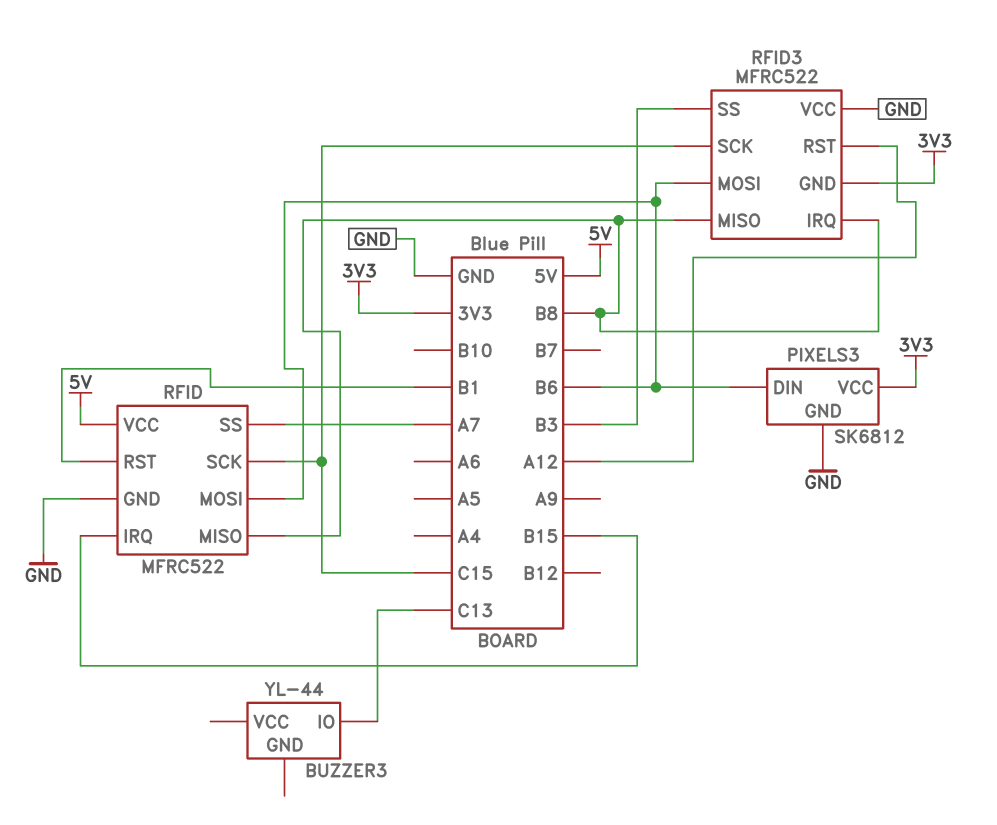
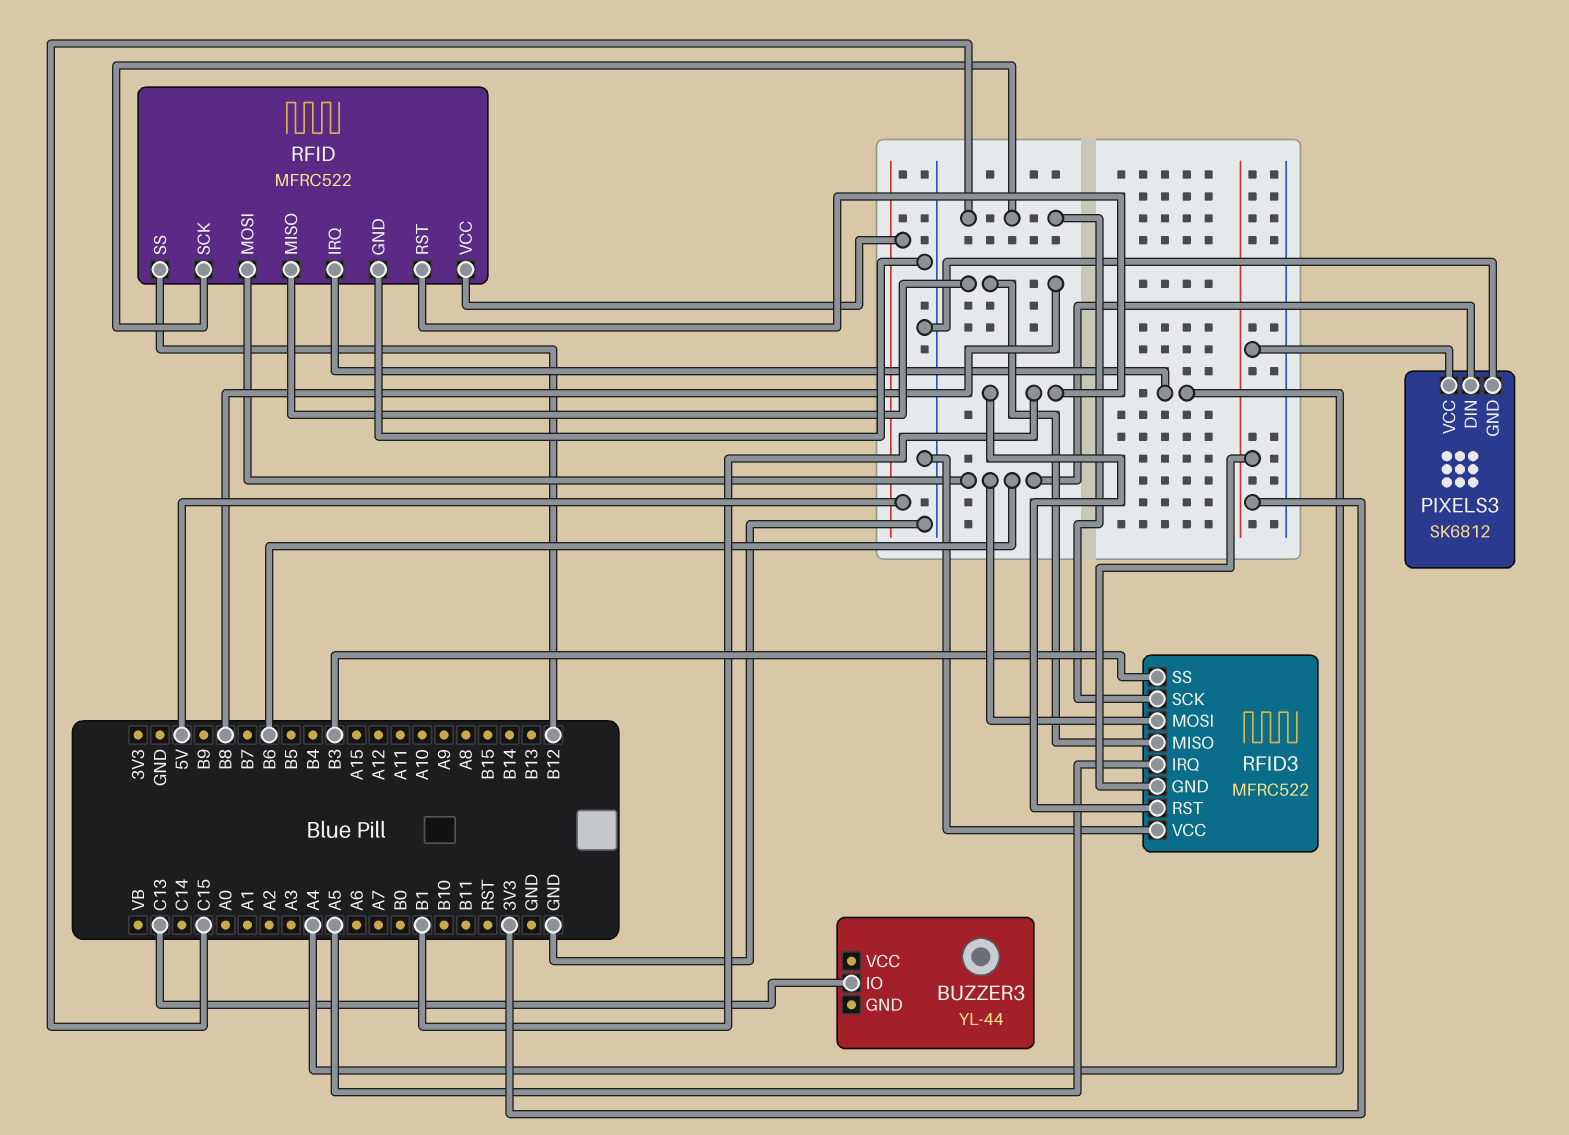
RFID pin IRQ: B15 -> A4
RFID pin SS: A7 -> B12
RFID3 pin IRQ: B8 -> A5
RFID3 pin RST: A12 -> B1

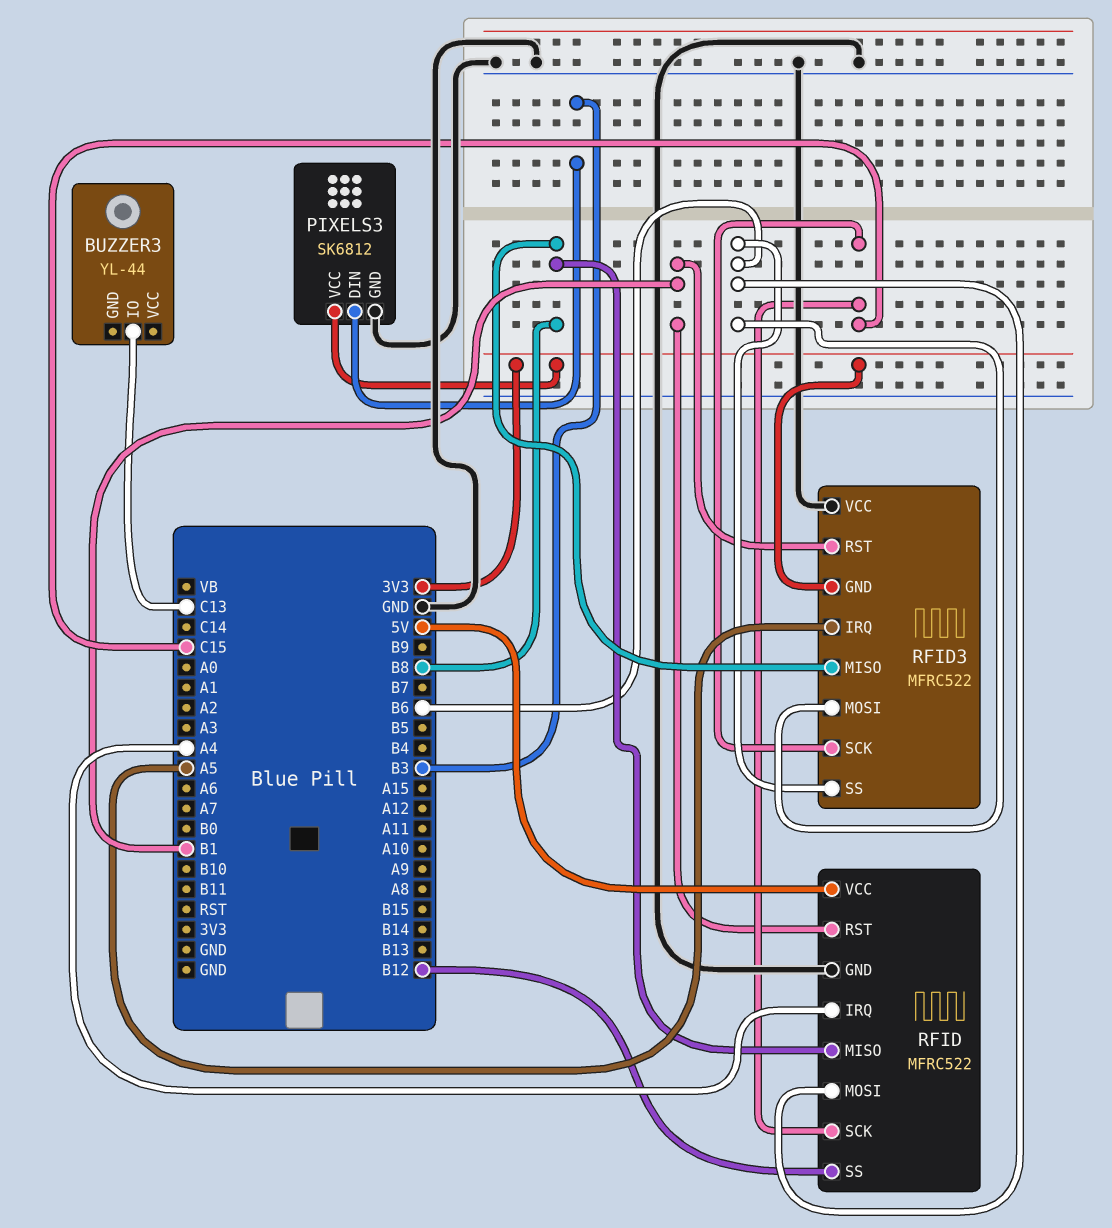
PIXELS3 pin DIN: B6 -> B3
RFID3 pin SS: B3 -> B6

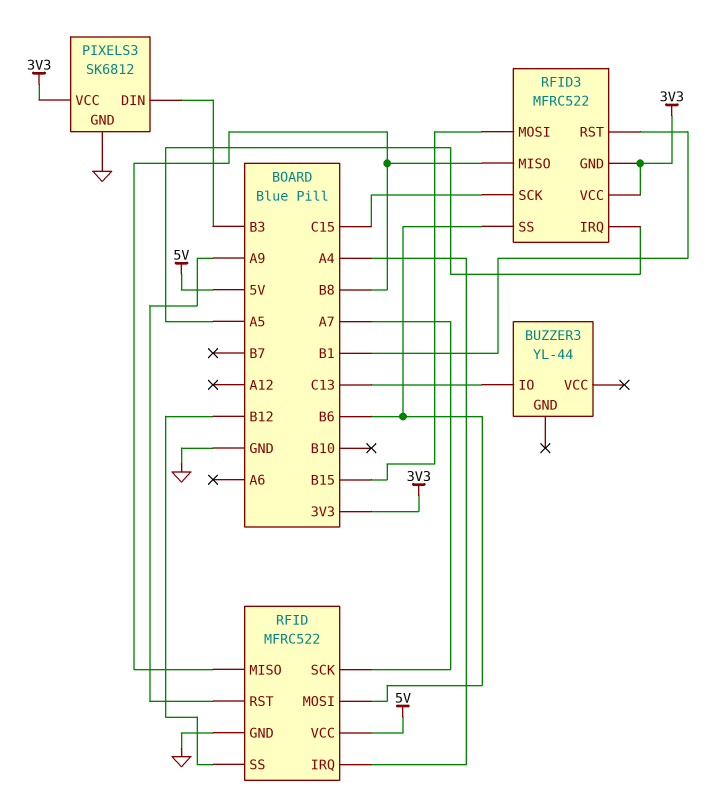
RFID pin RST: B1 -> A9
RFID pin SCK: C15 -> A7
RFID3 pin MOSI: B6 -> B15
RFID3 pin VCC: GND -> 3V3

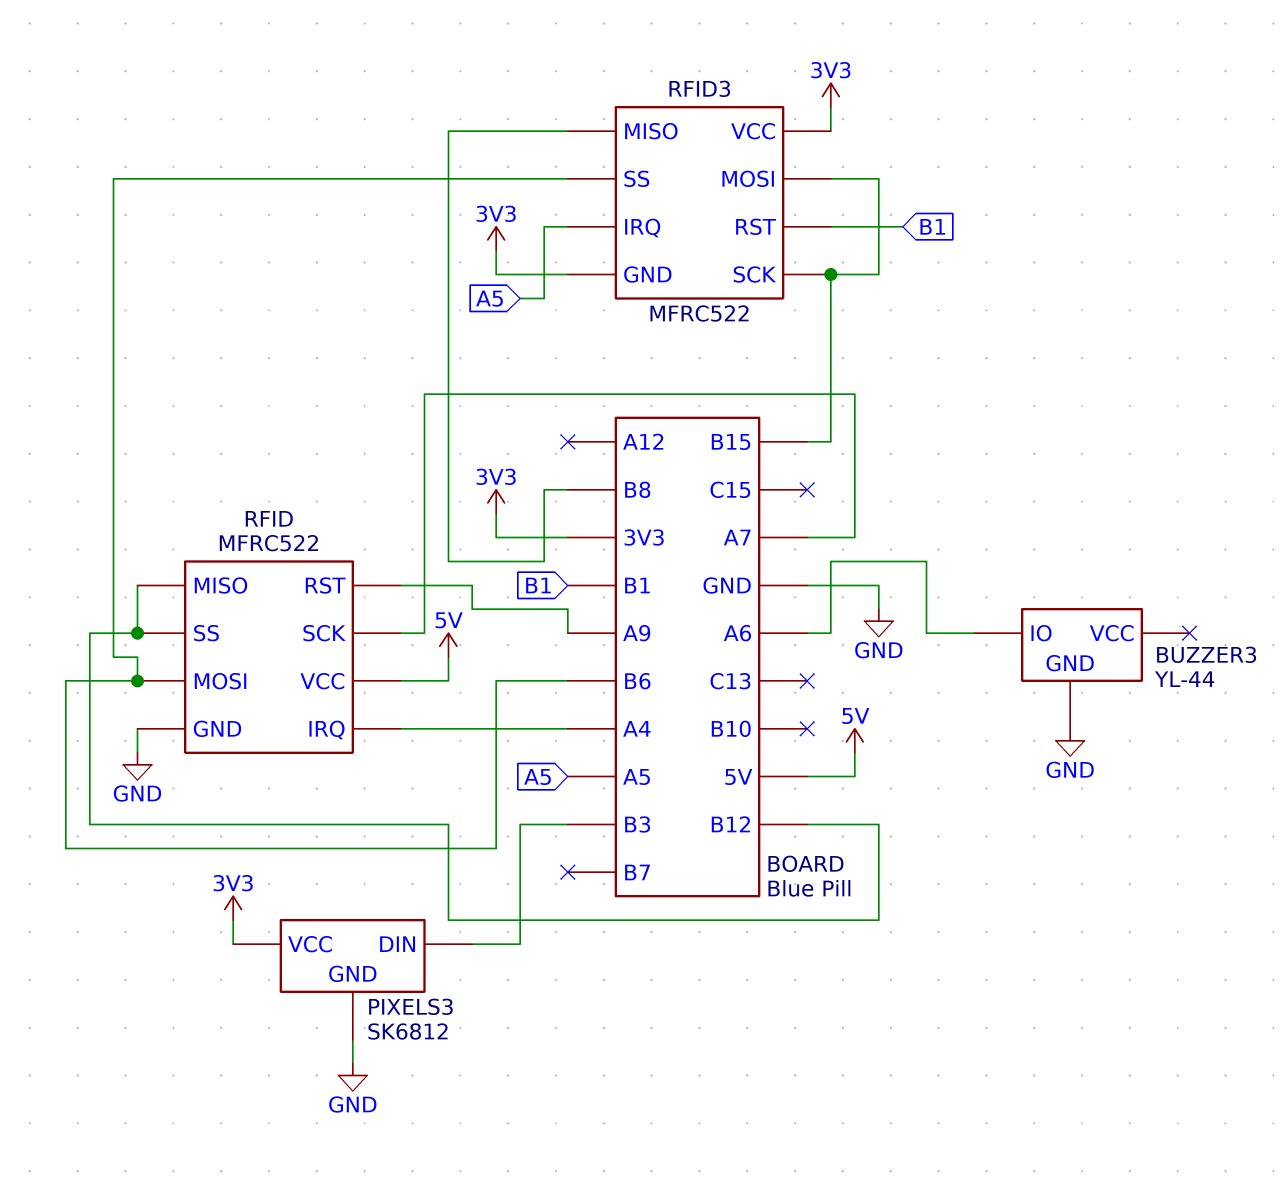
BUZZER3 pin GND: none -> GND
BUZZER3 pin IO: C13 -> A6
RFID pin MISO: B8 -> B12
RFID3 pin SCK: C15 -> B15

